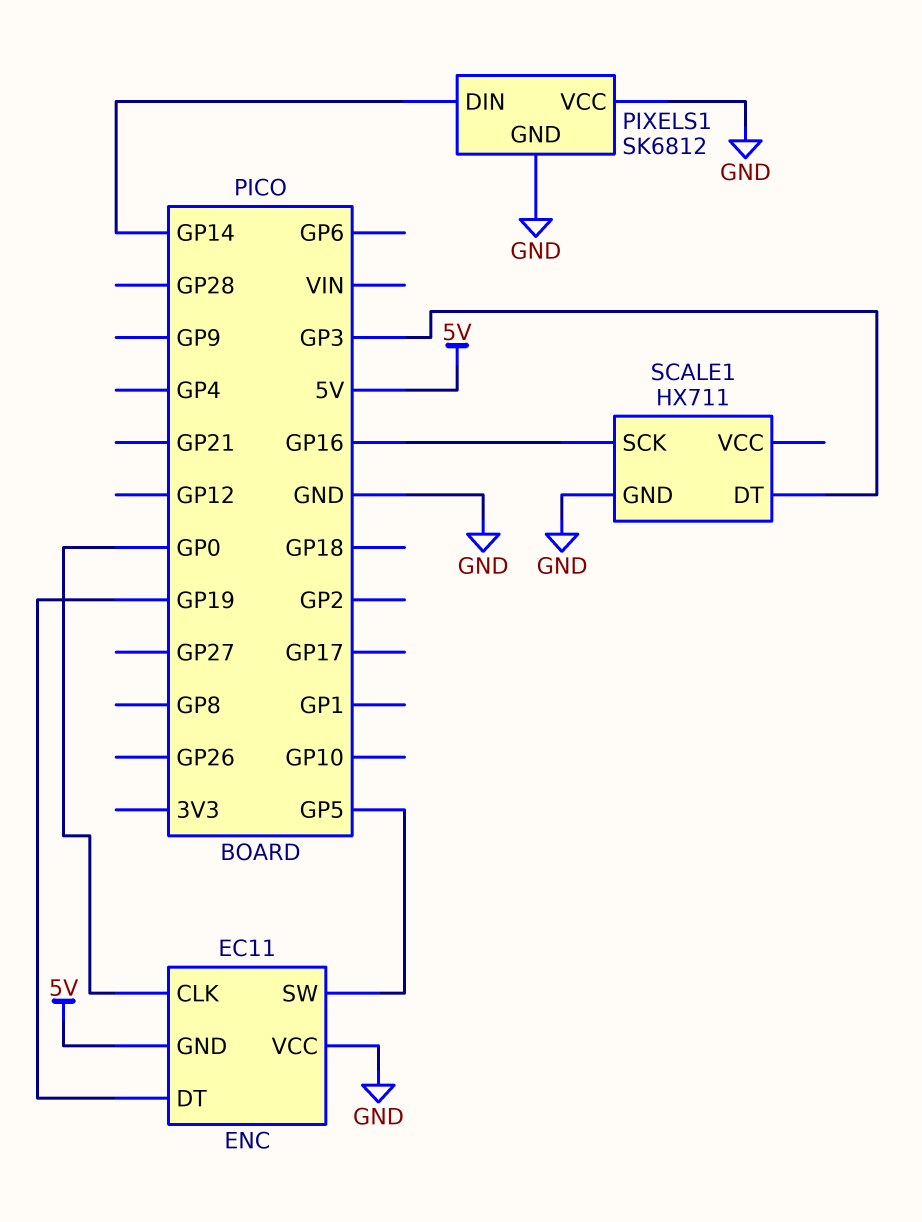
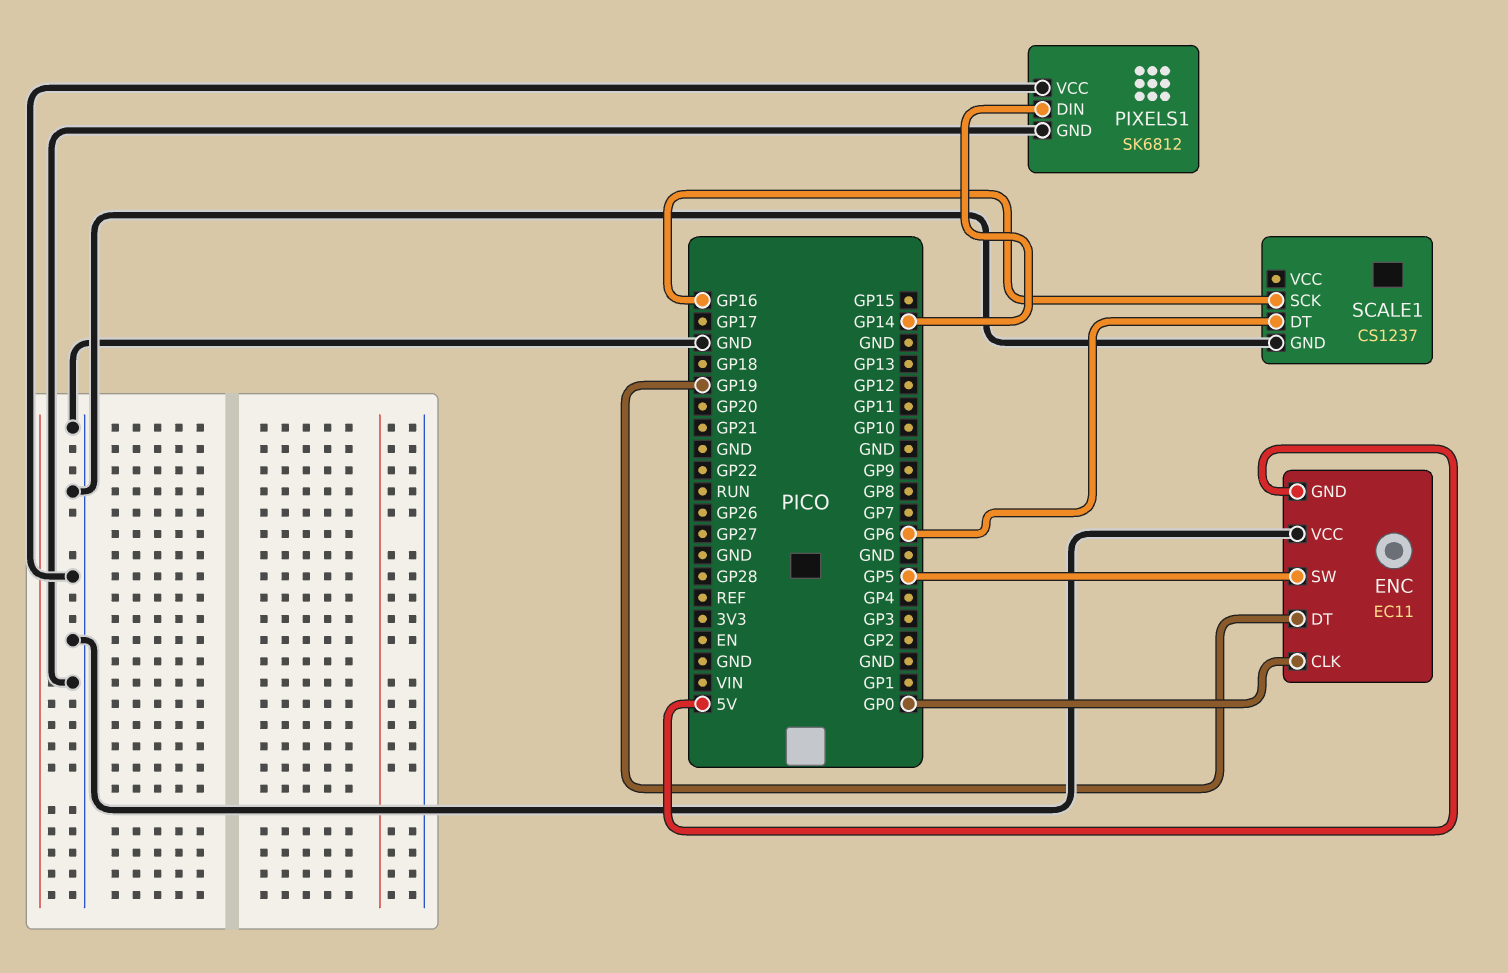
SCALE1: HX711 -> CS1237
SCALE1 pin DT: GP3 -> GP6

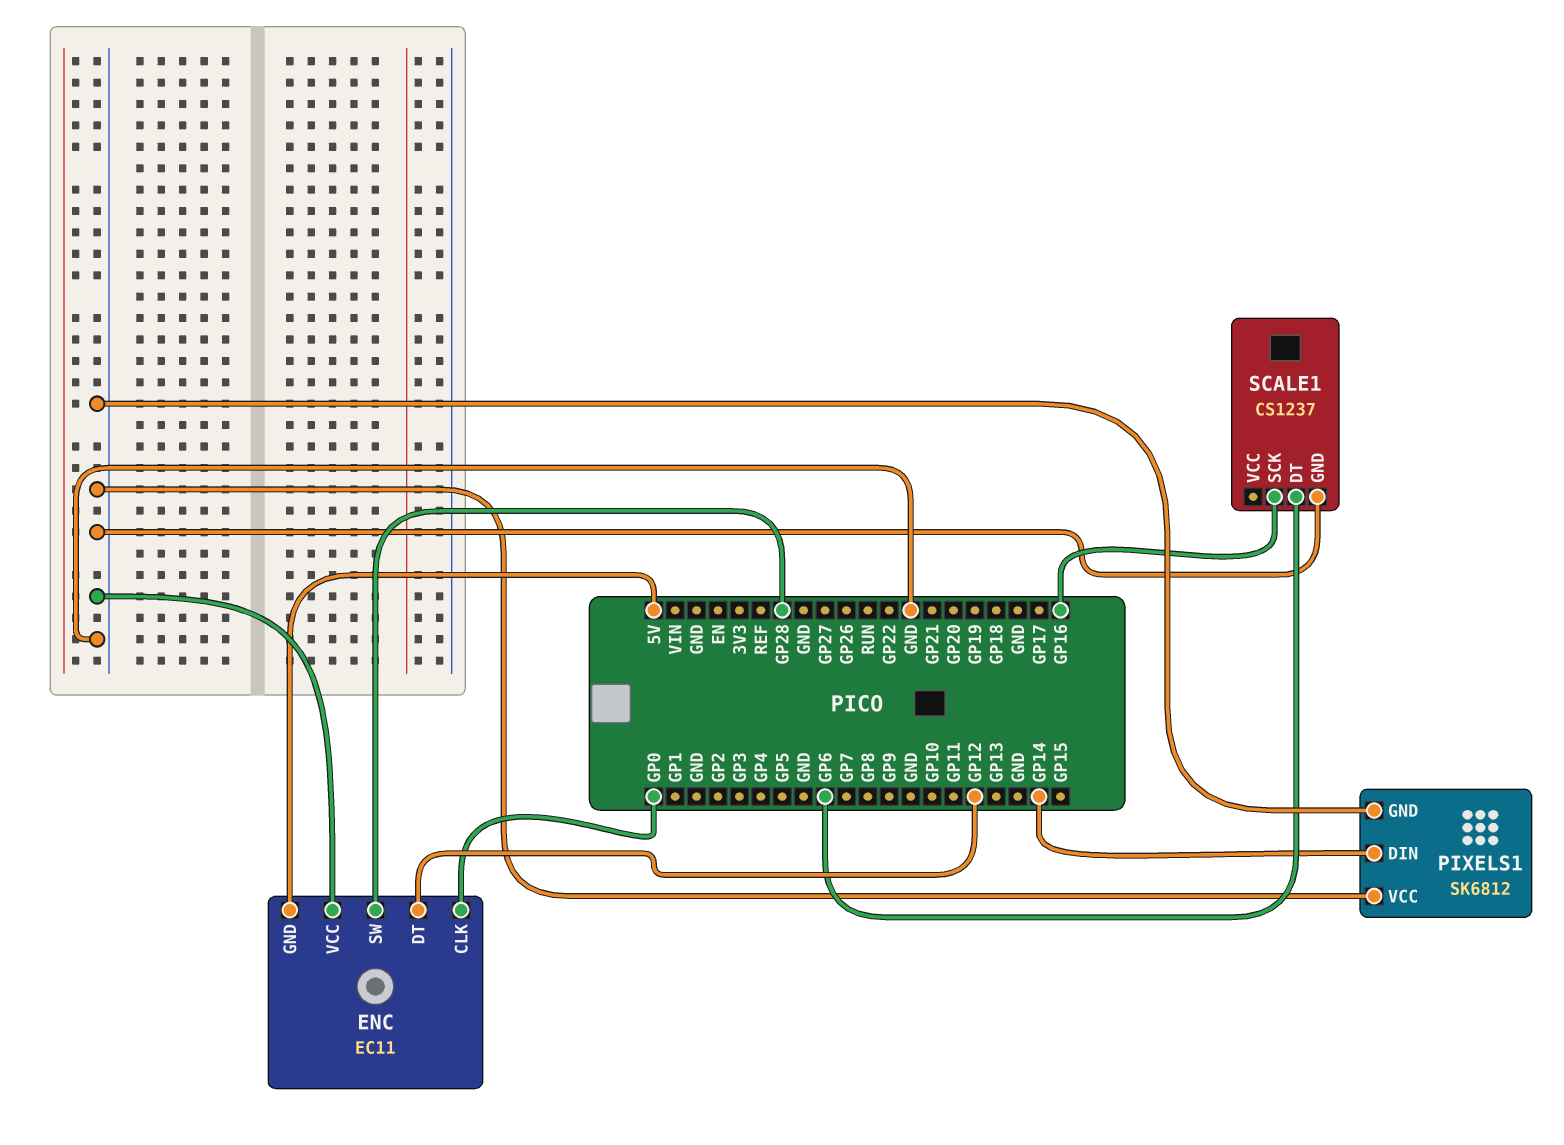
ENC pin DT: GP19 -> GP12
ENC pin SW: GP5 -> GP28

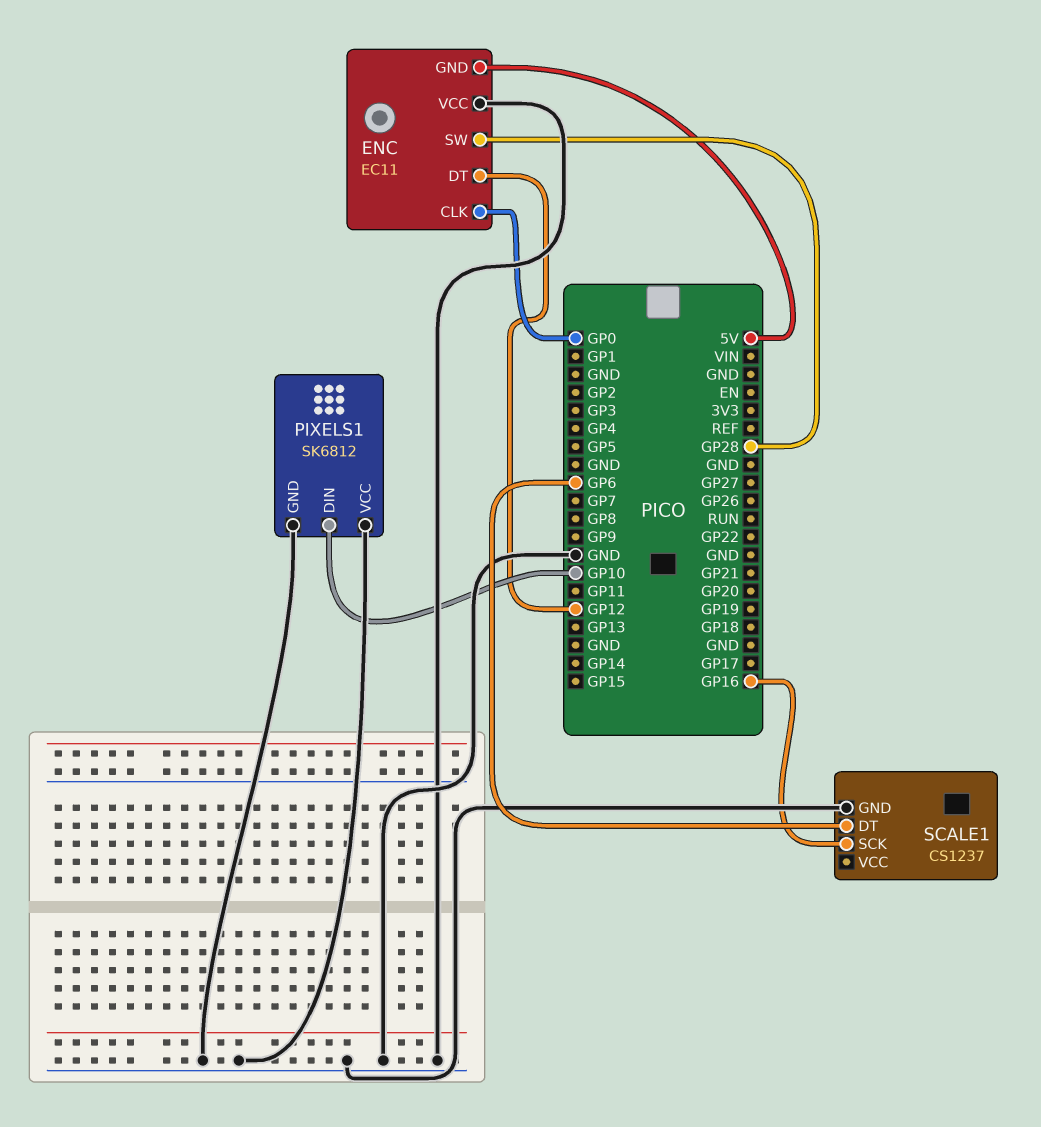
PIXELS1 pin DIN: GP14 -> GP10

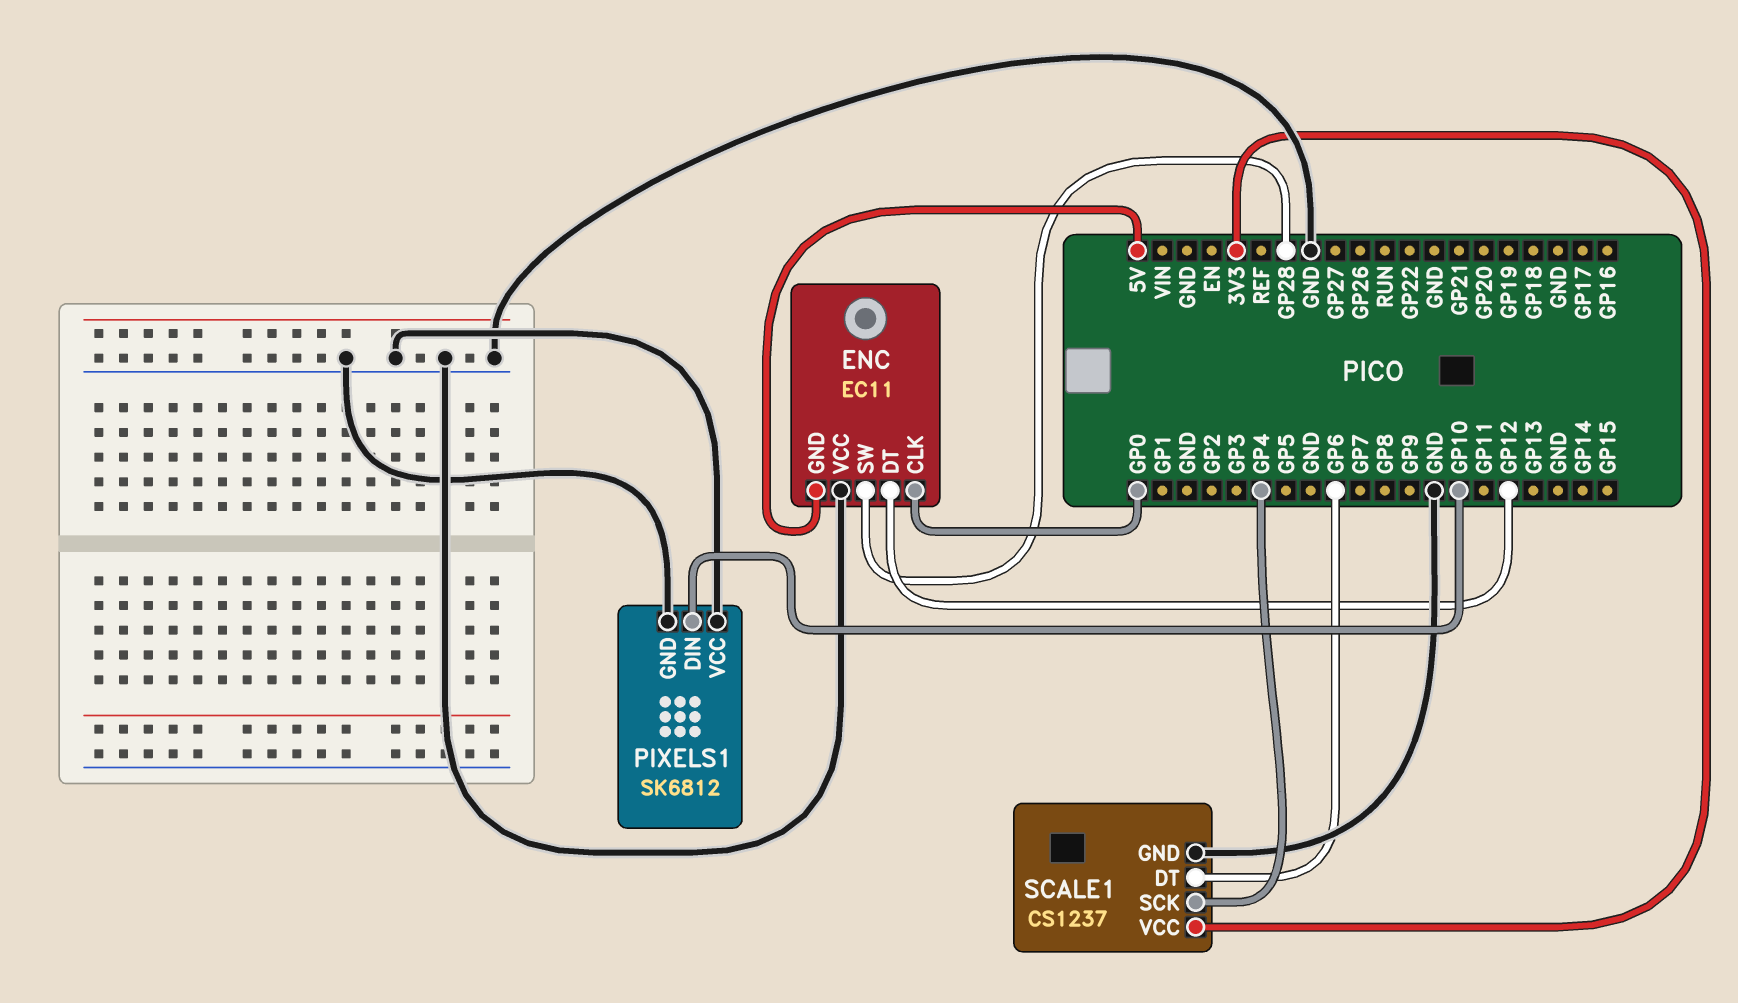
SCALE1 pin SCK: GP16 -> GP4
SCALE1 pin VCC: none -> 3V3

